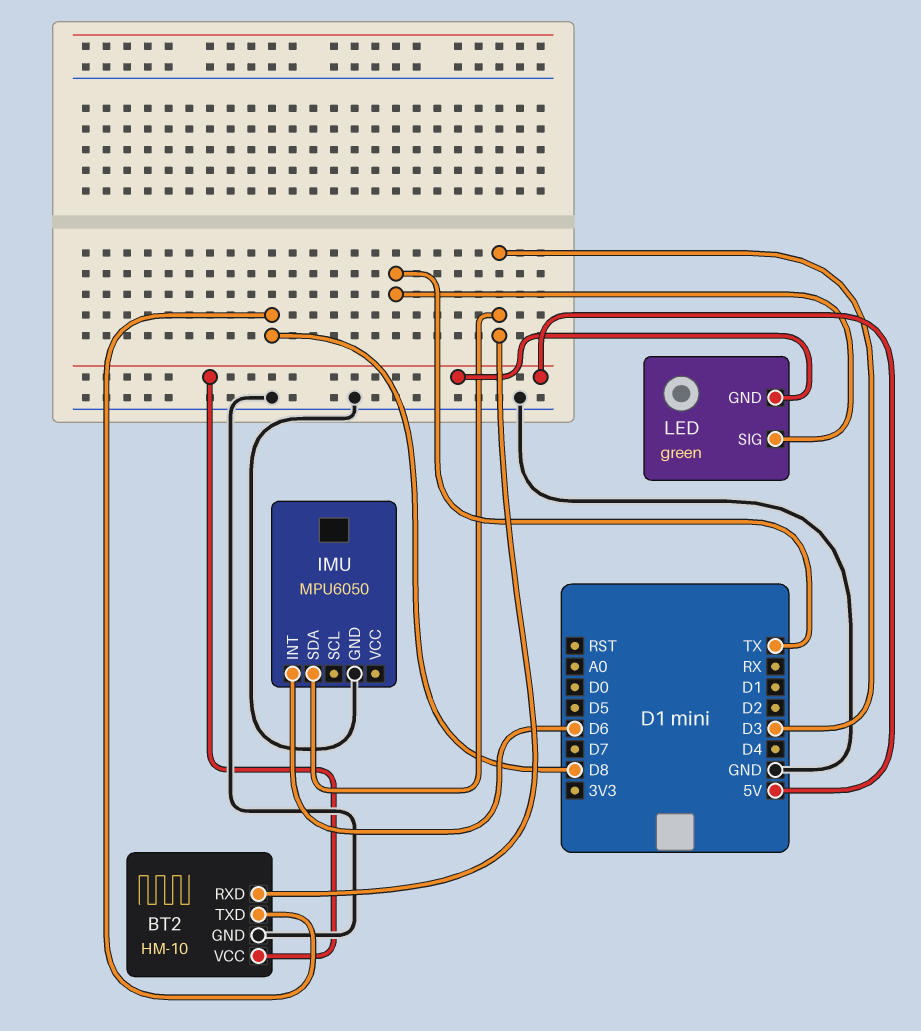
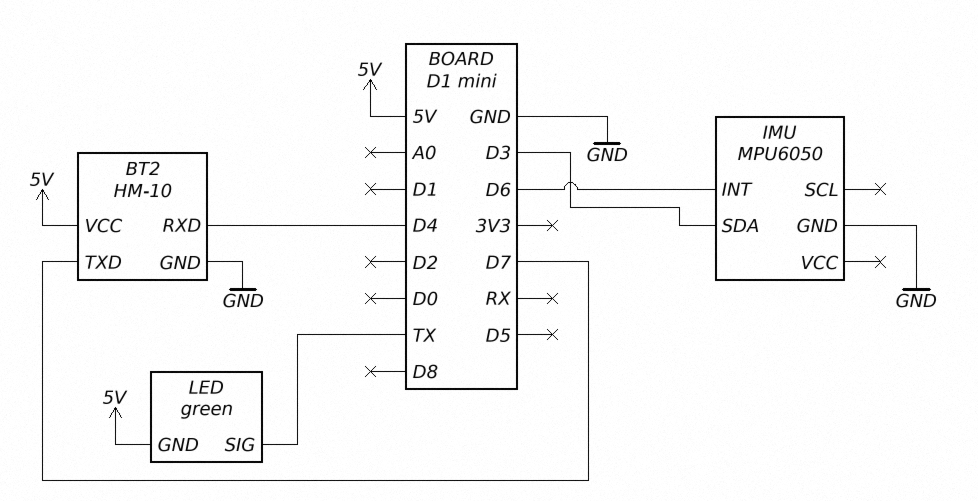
BT2 pin RXD: D3 -> D4
BT2 pin TXD: D8 -> D7

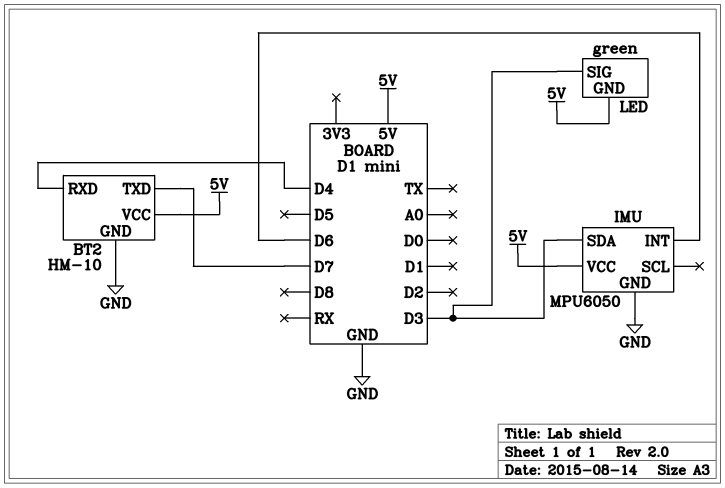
IMU pin VCC: none -> 5V
LED pin SIG: TX -> D3

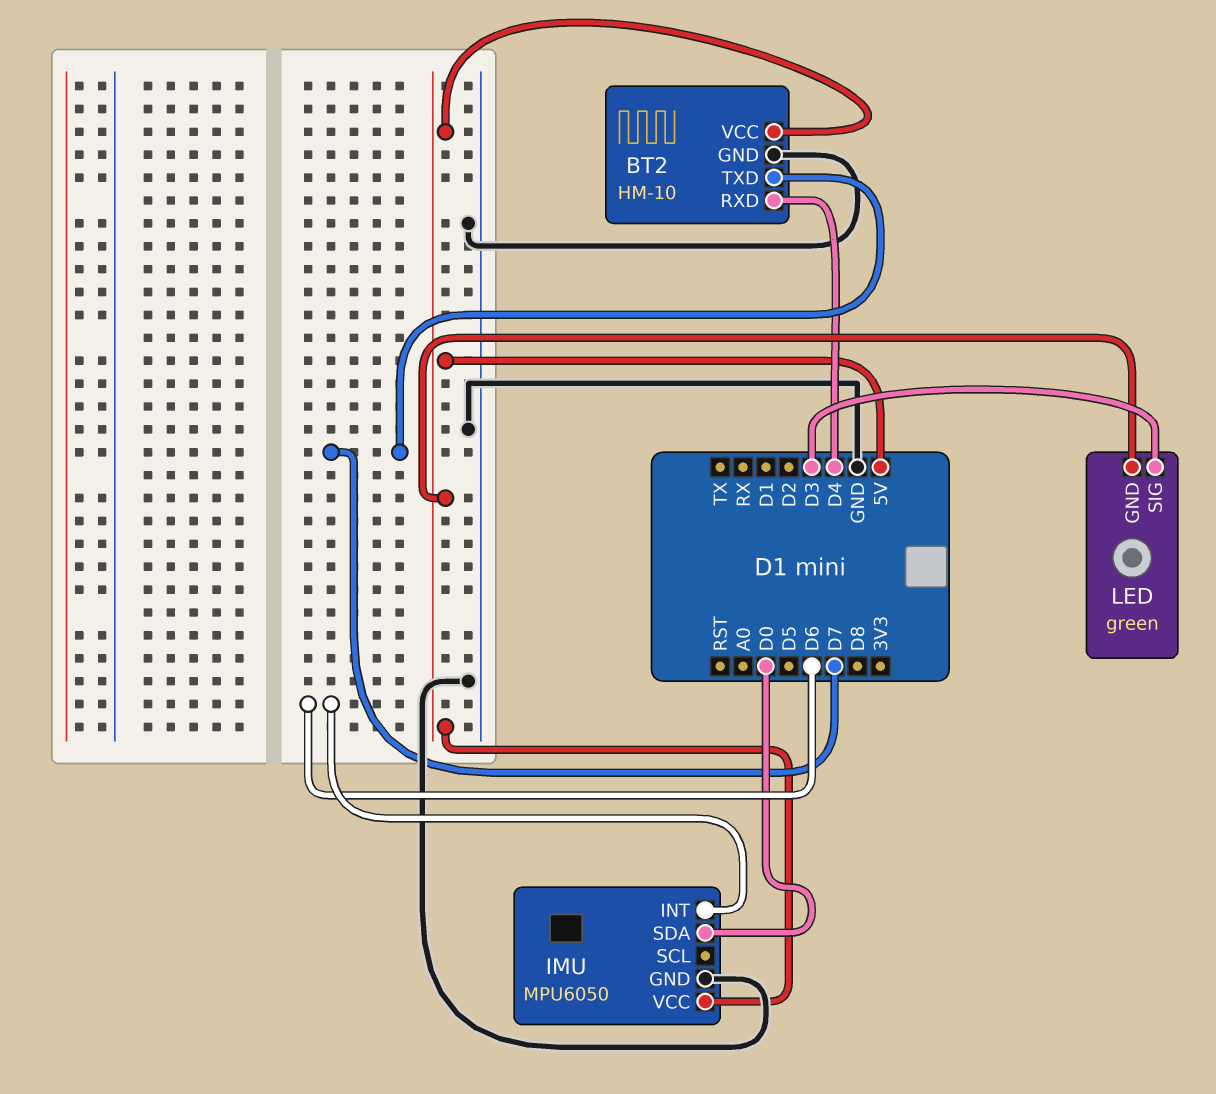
IMU pin SDA: D3 -> D0

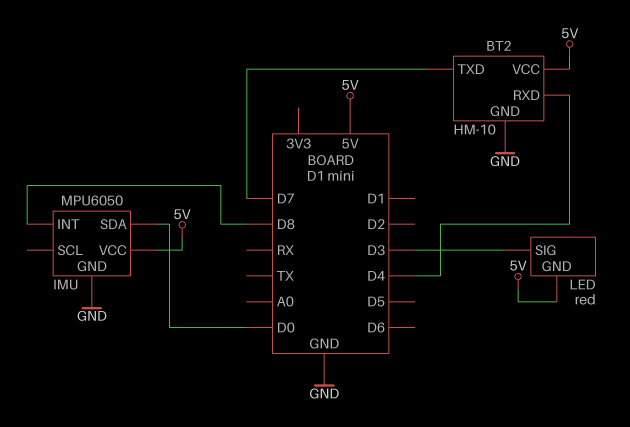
IMU pin INT: D6 -> D8
LED: green -> red

